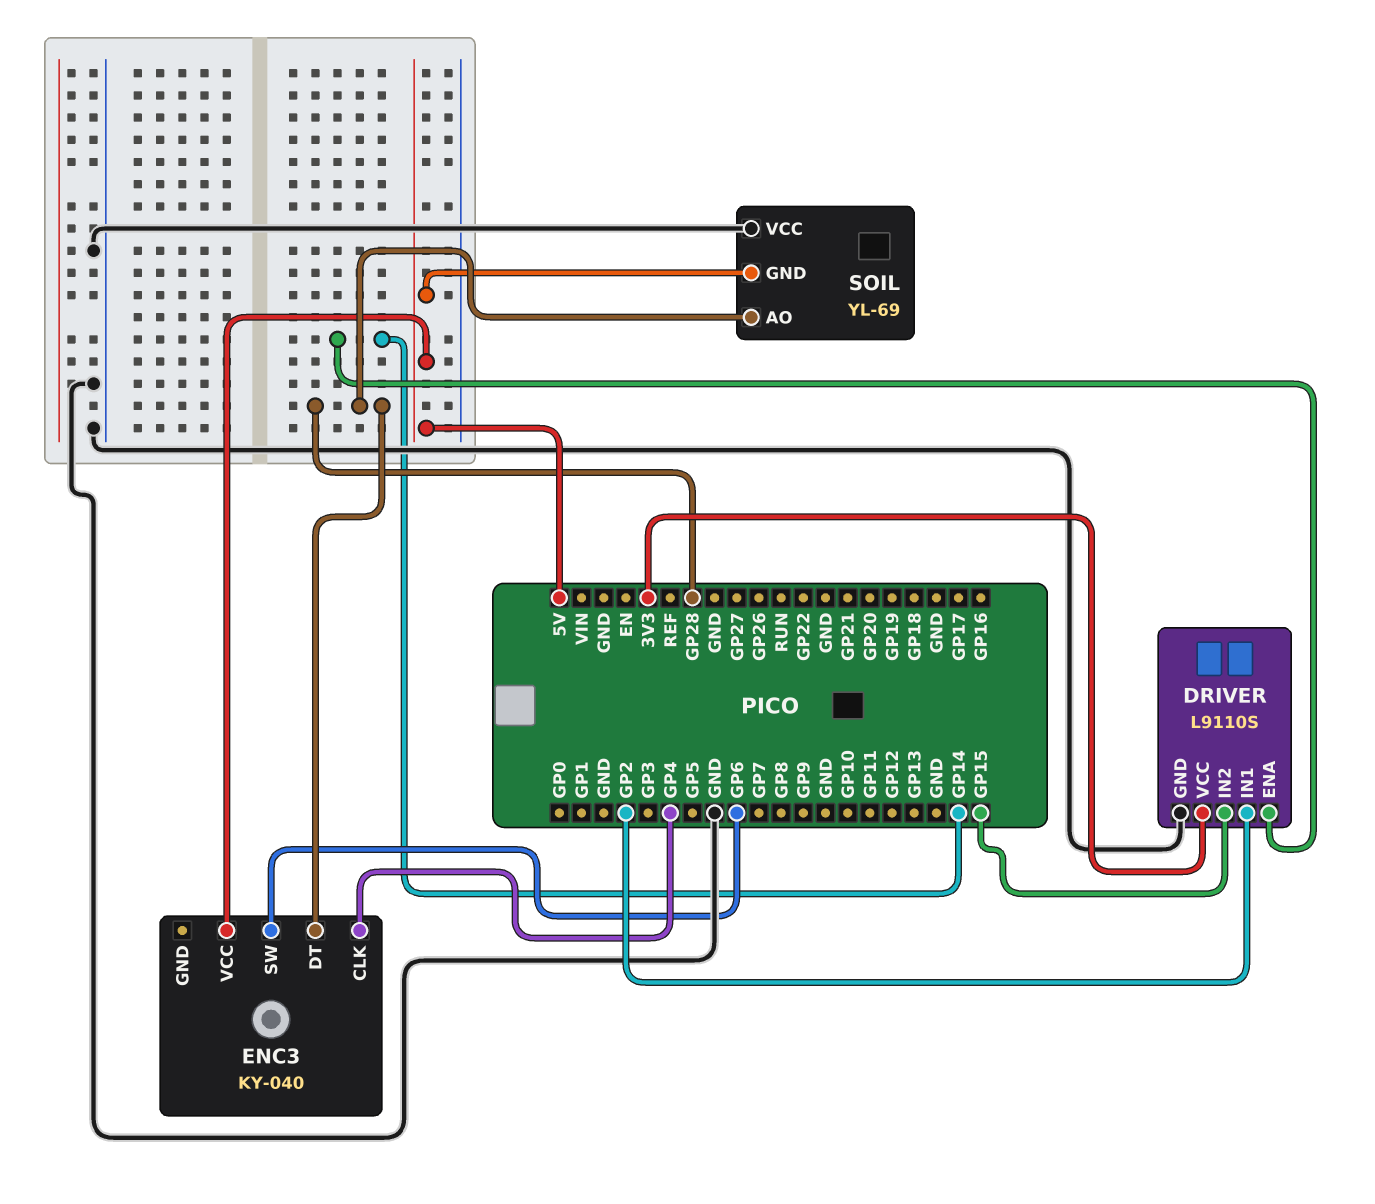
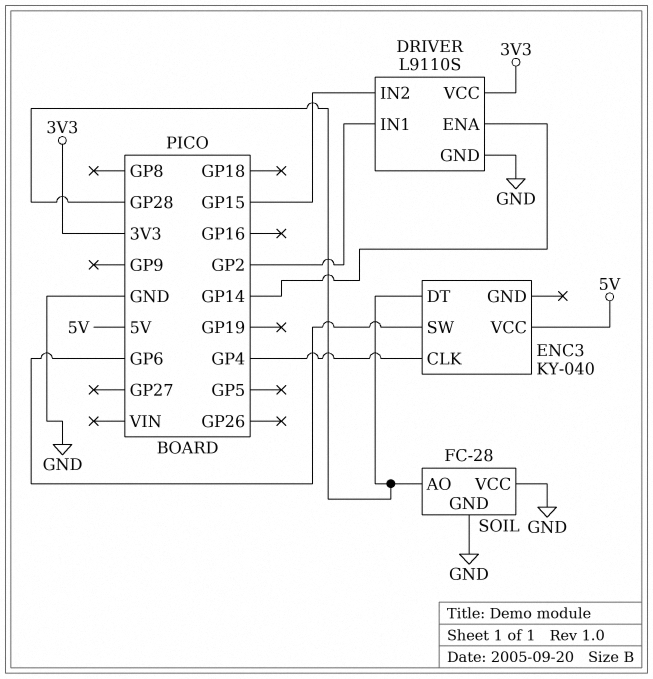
SOIL: YL-69 -> FC-28
SOIL pin GND: 5V -> GND

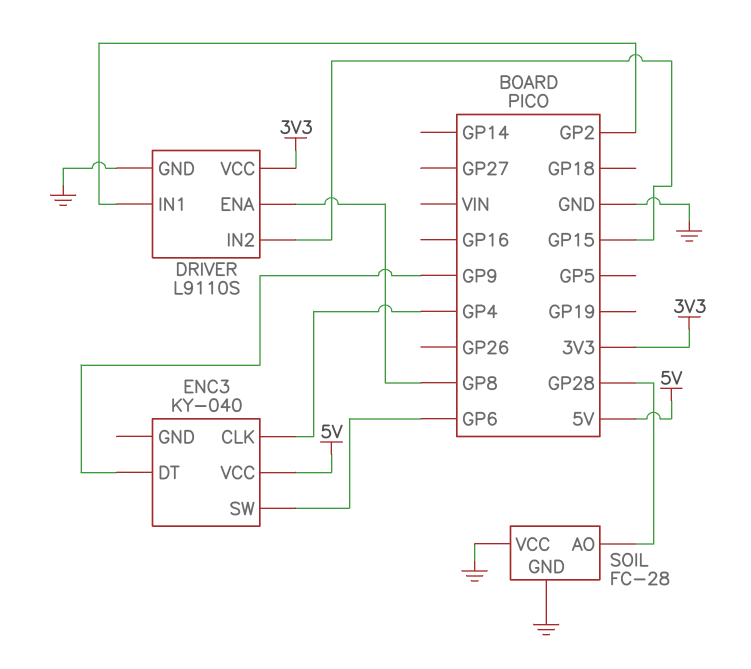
DRIVER pin ENA: GP14 -> GP8
ENC3 pin DT: GP28 -> GP9

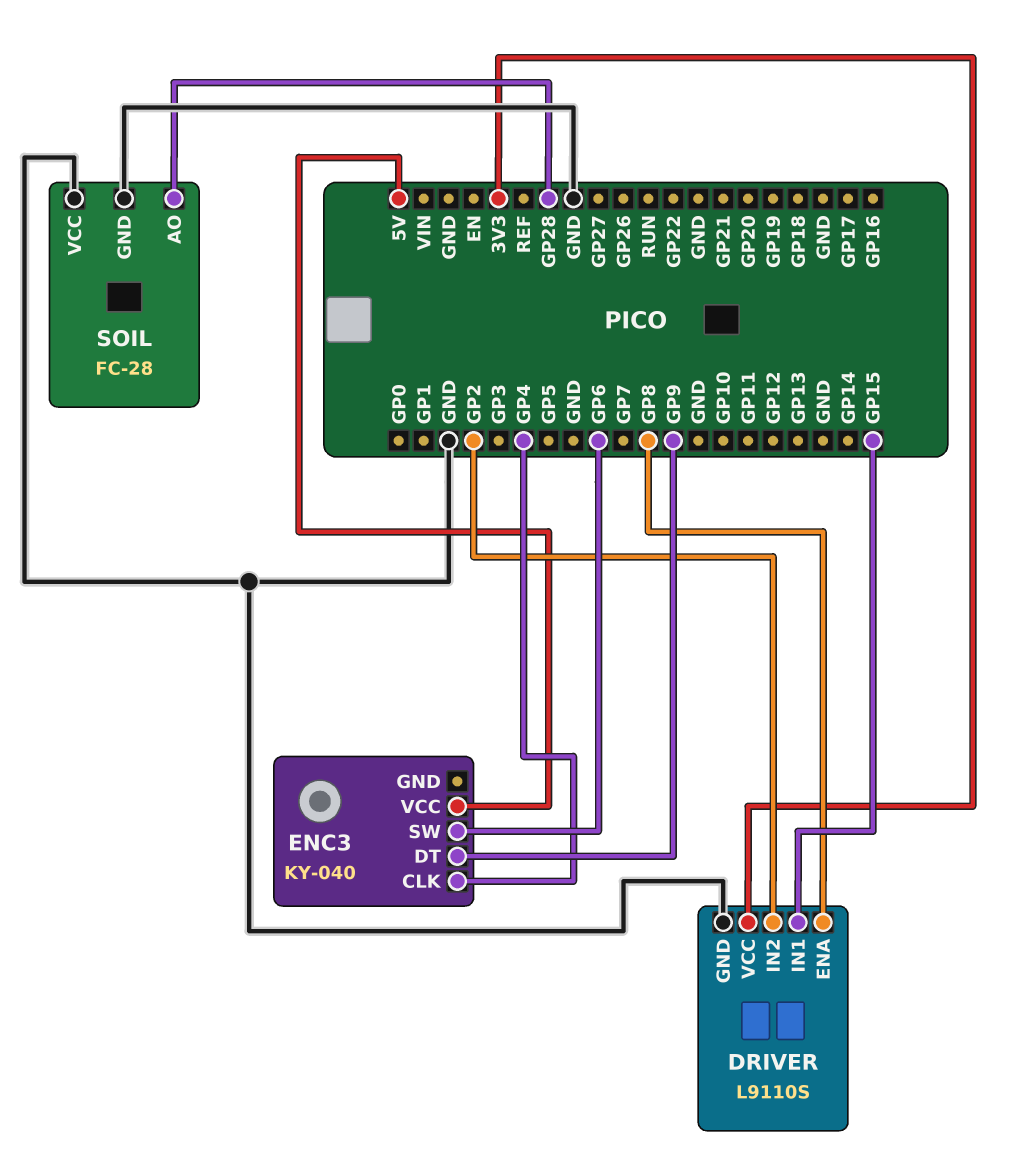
DRIVER pin IN1: GP2 -> GP15
DRIVER pin IN2: GP15 -> GP2

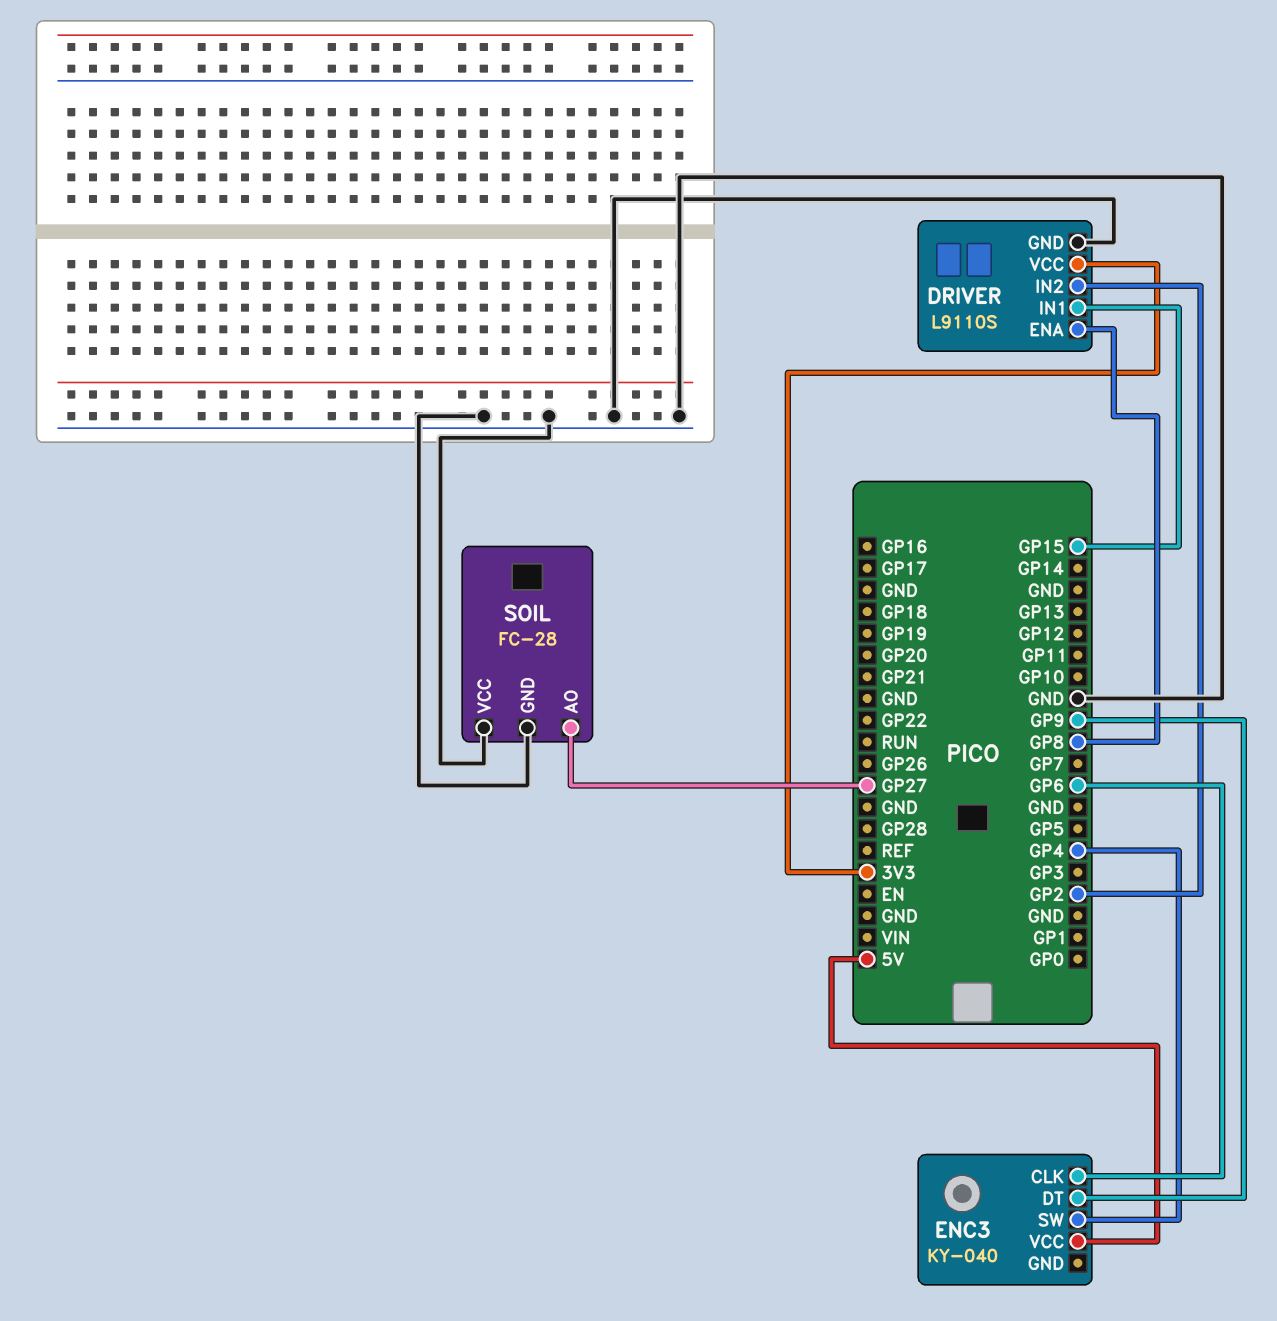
ENC3 pin CLK: GP4 -> GP6
ENC3 pin SW: GP6 -> GP4
SOIL pin AO: GP28 -> GP27

